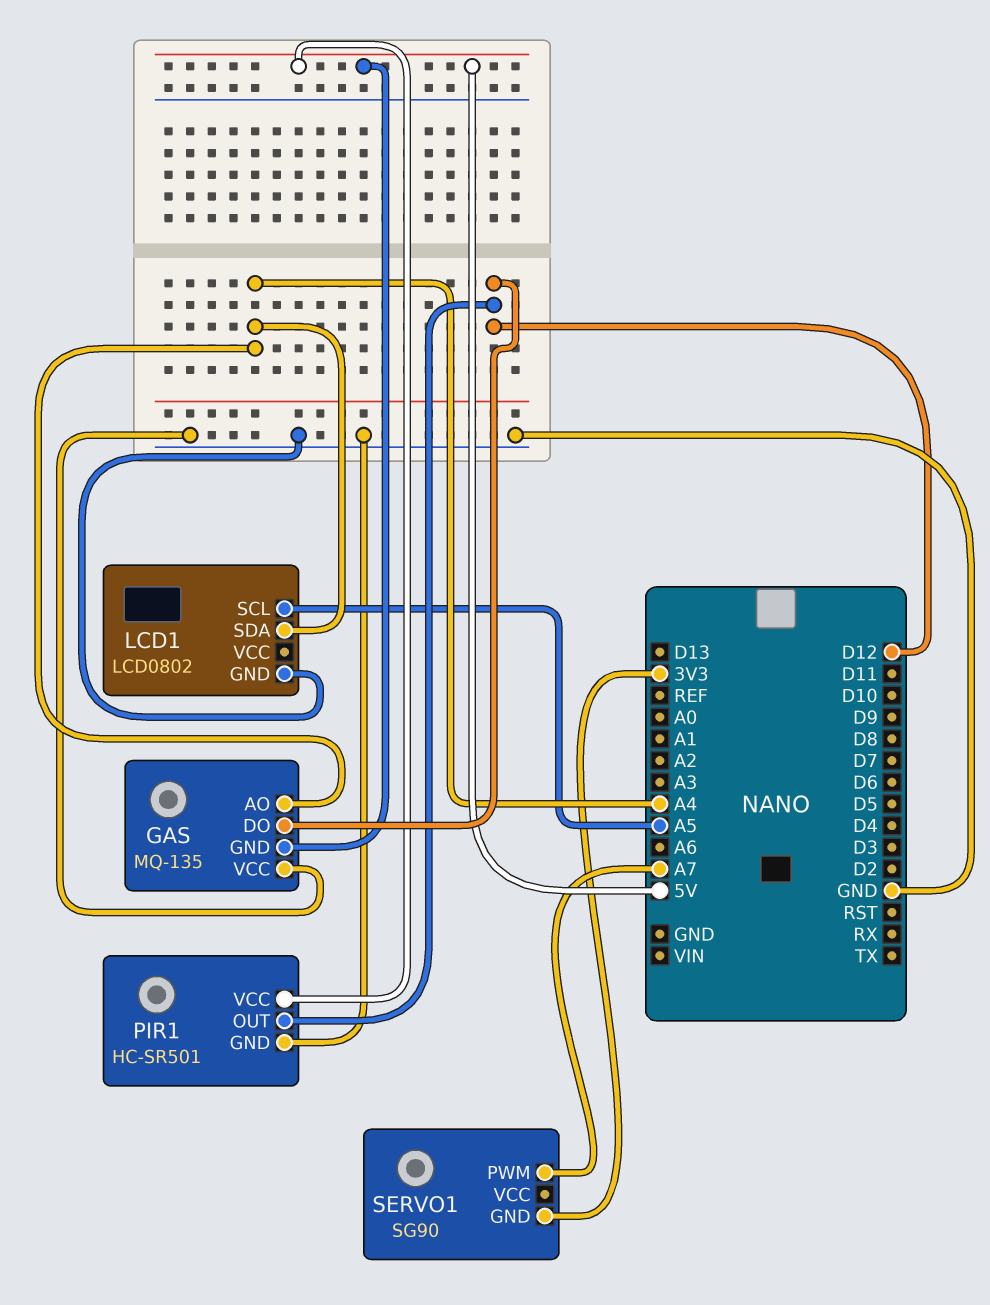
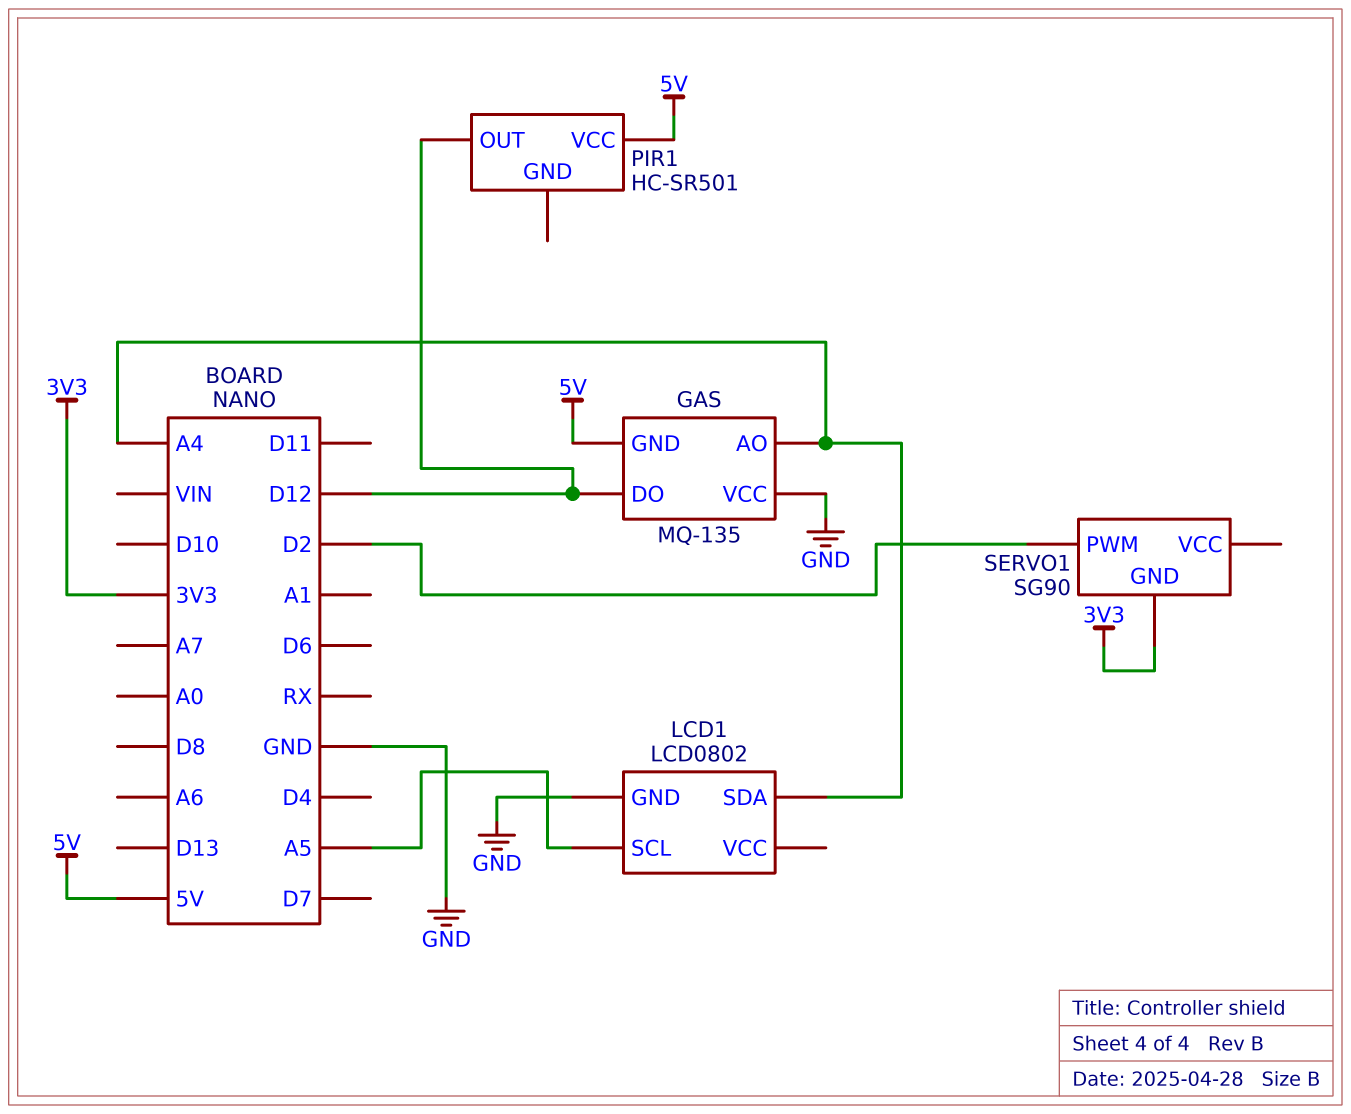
PIR1 pin GND: GND -> none
SERVO1 pin PWM: A7 -> D2

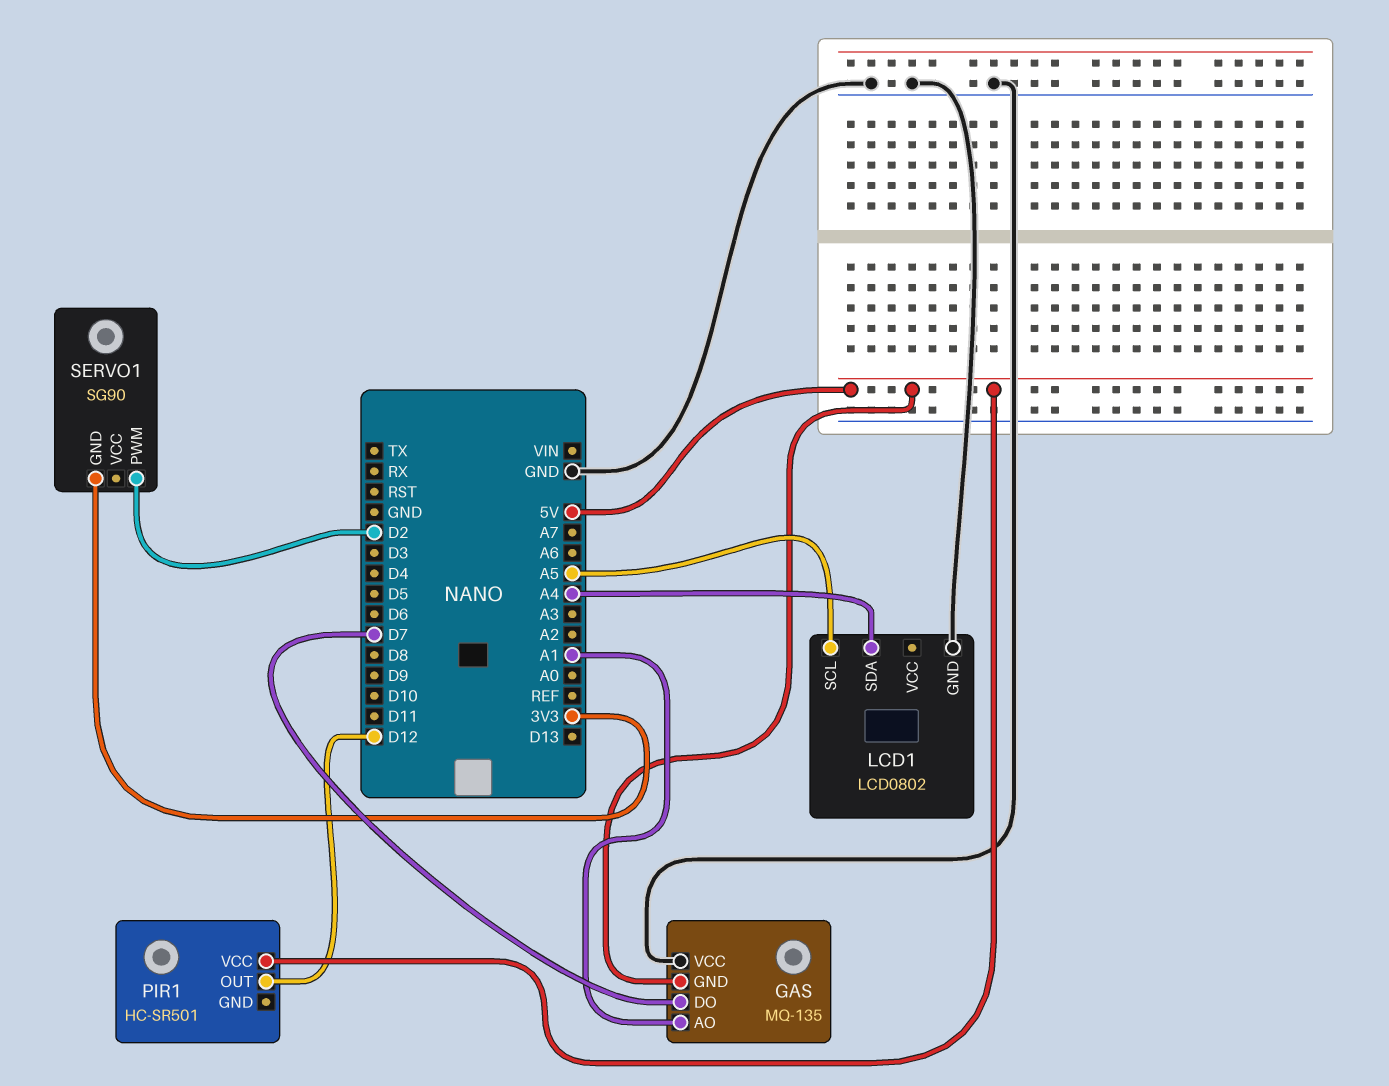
GAS pin AO: A4 -> A1
GAS pin DO: D12 -> D7

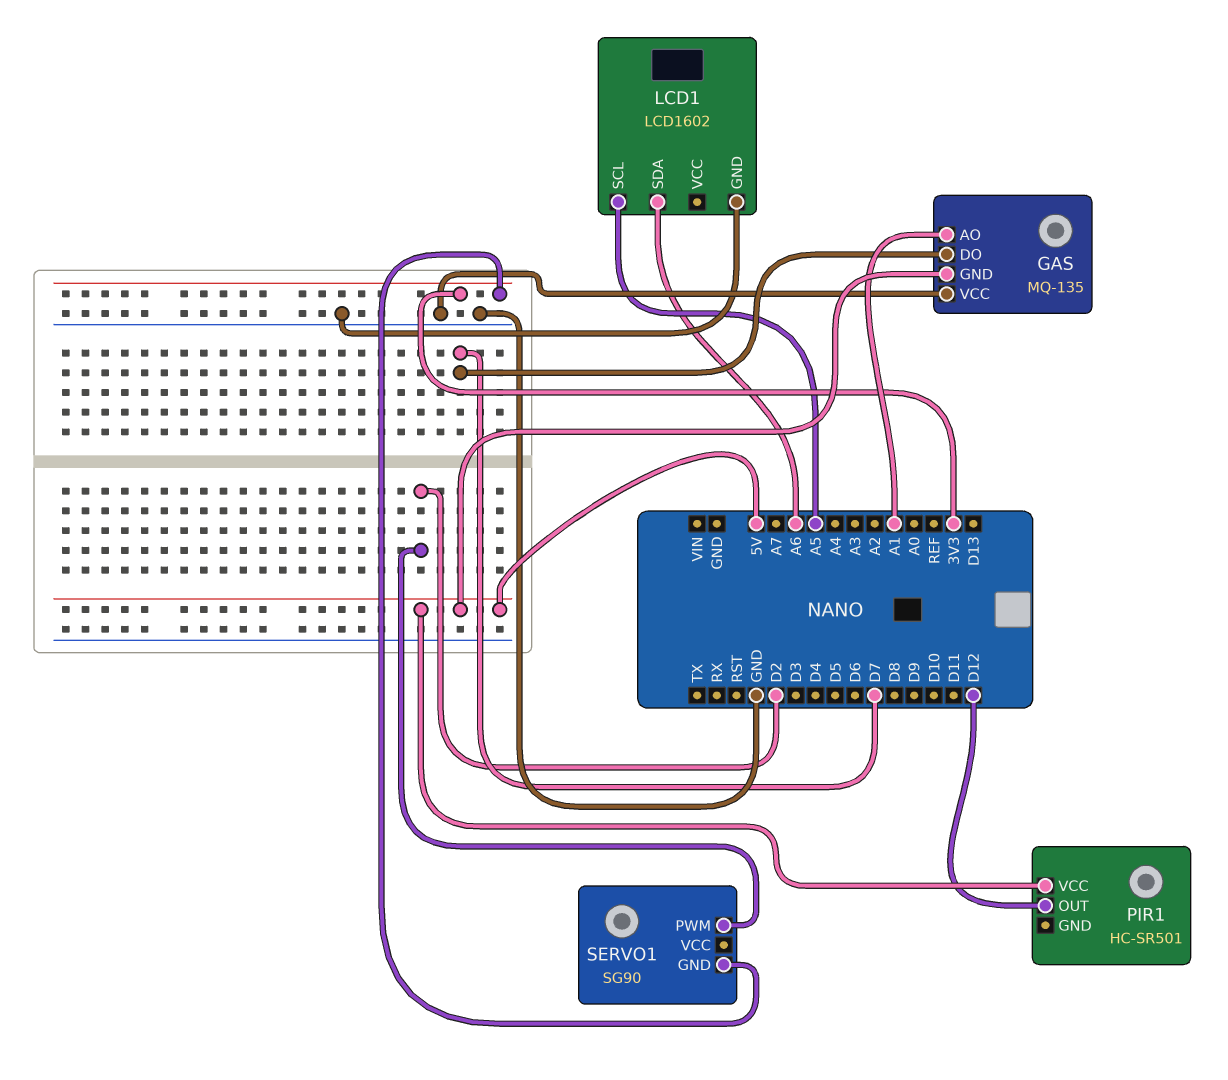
LCD1: LCD0802 -> LCD1602
LCD1 pin SDA: A4 -> A6

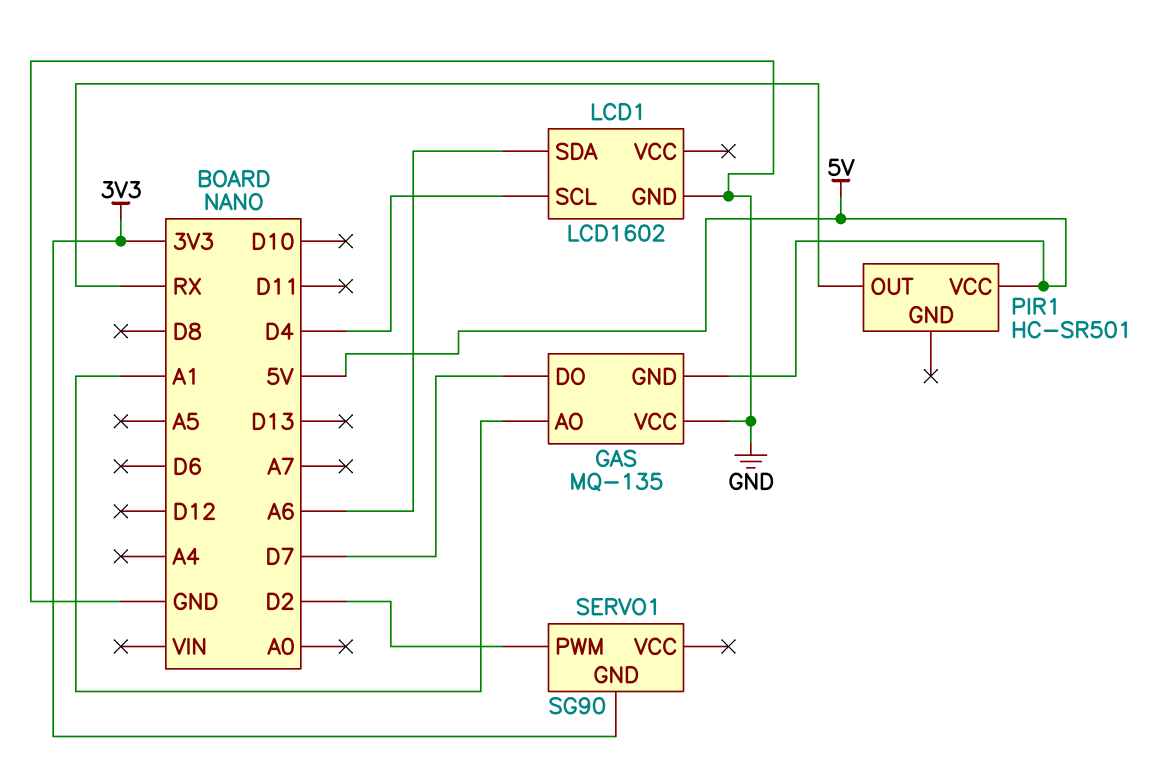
LCD1 pin SCL: A5 -> D4
PIR1 pin OUT: D12 -> RX

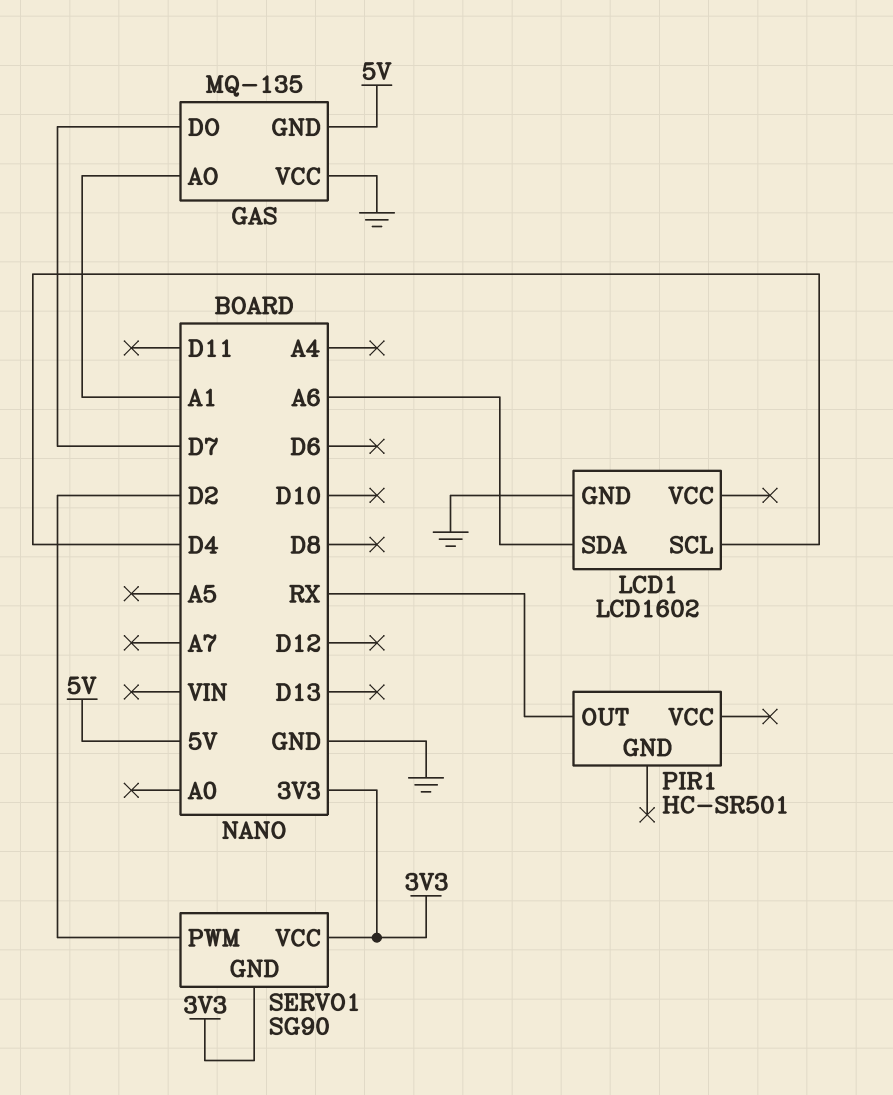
PIR1 pin VCC: 5V -> none
SERVO1 pin VCC: none -> 3V3

